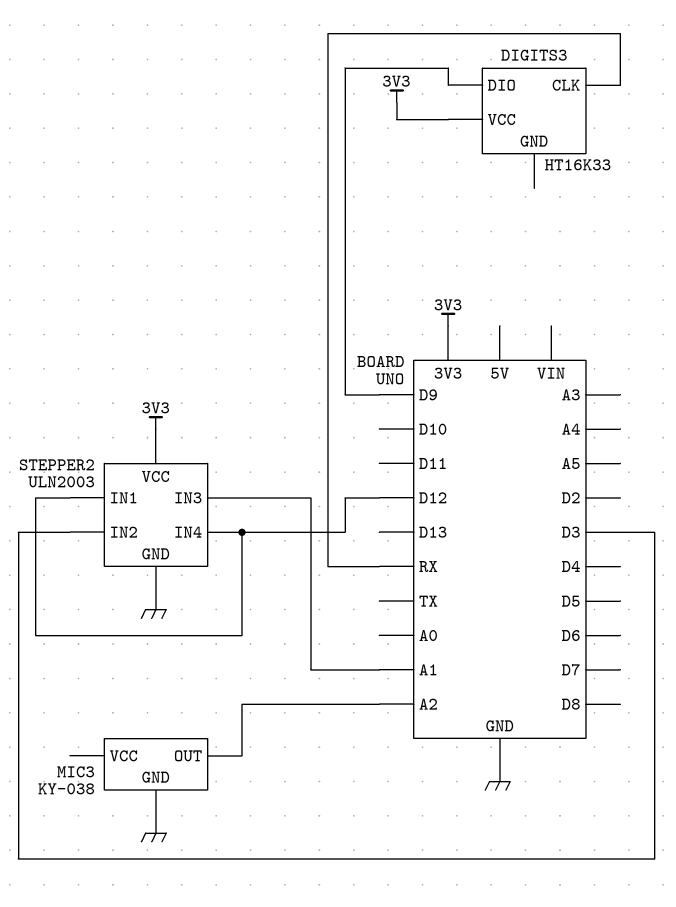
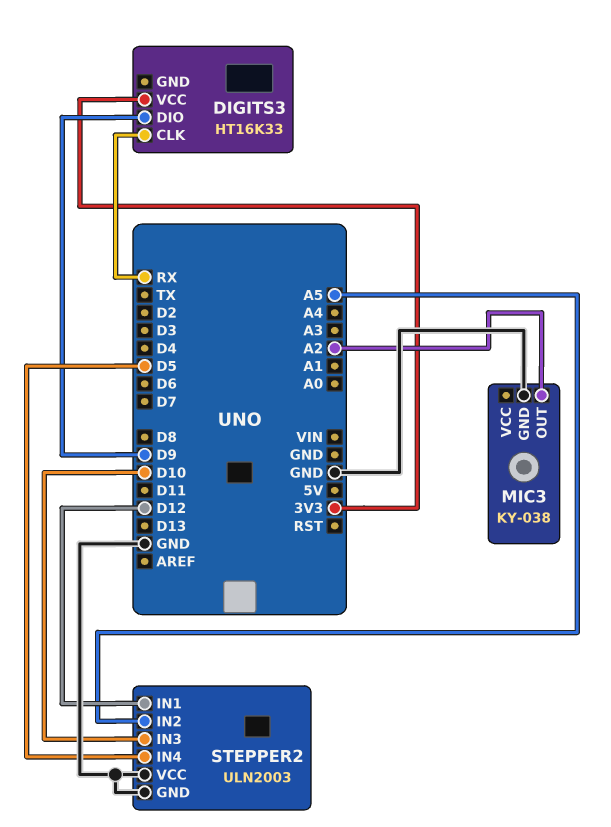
STEPPER2 pin IN2: D3 -> A5
STEPPER2 pin IN3: A1 -> D10
STEPPER2 pin IN4: D12 -> D5
STEPPER2 pin VCC: 3V3 -> GND

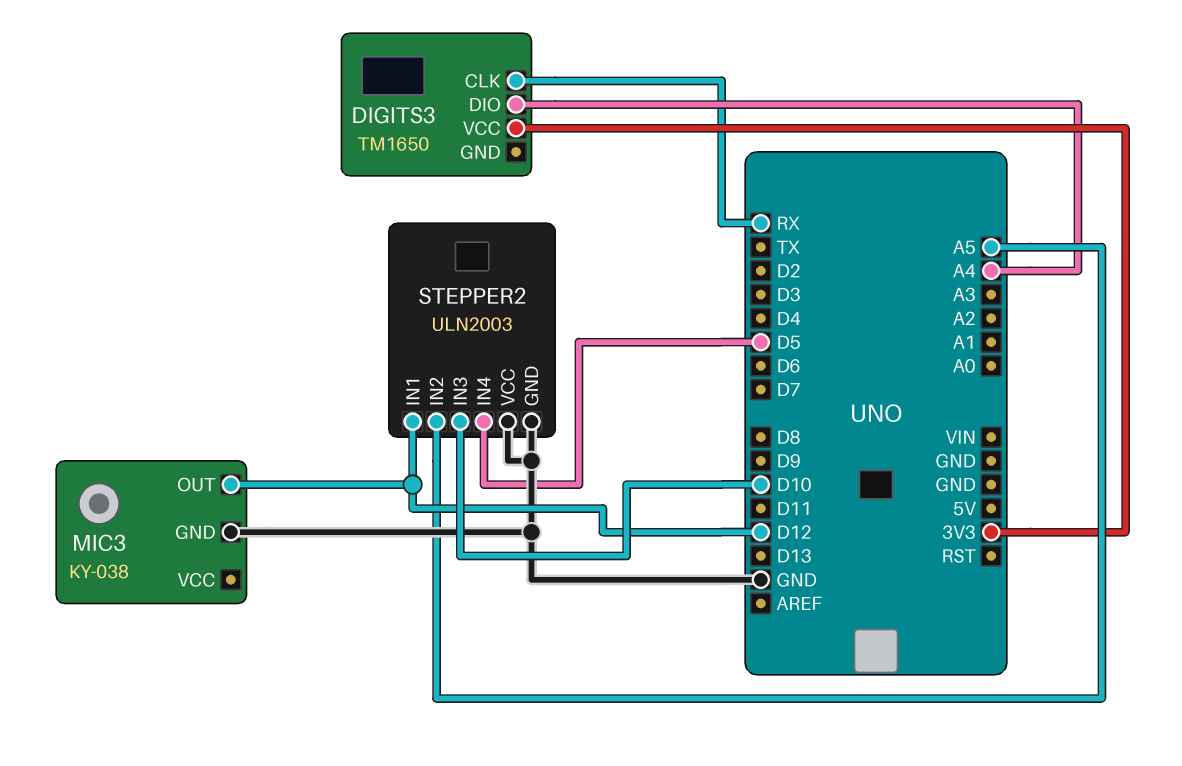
DIGITS3: HT16K33 -> TM1650
DIGITS3 pin DIO: D9 -> A4
MIC3 pin OUT: A2 -> D12

